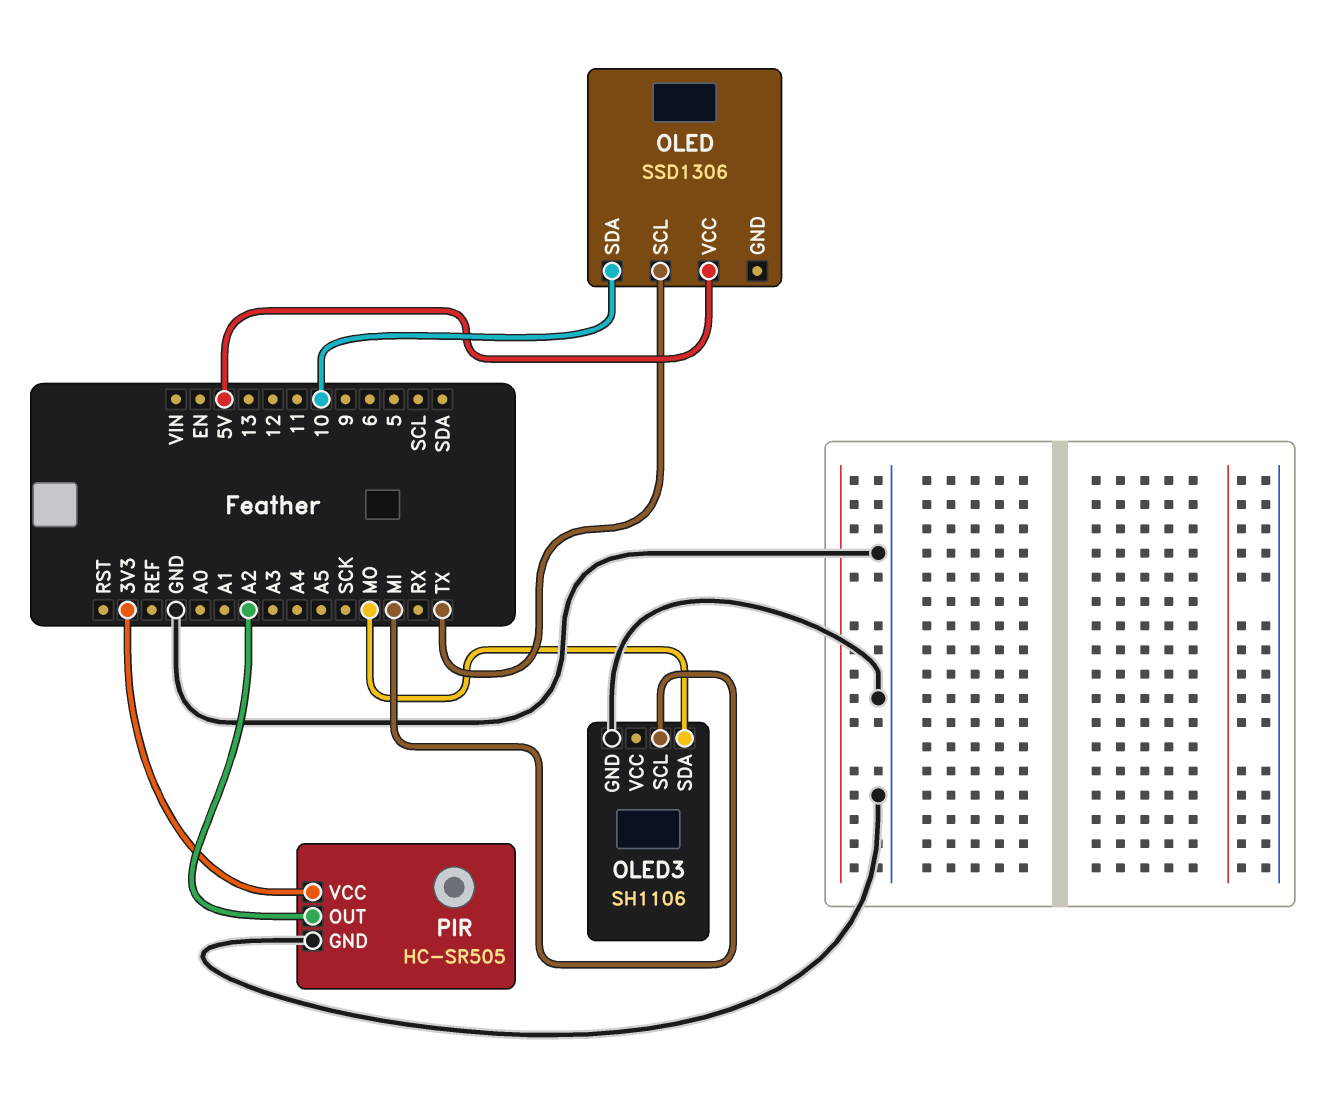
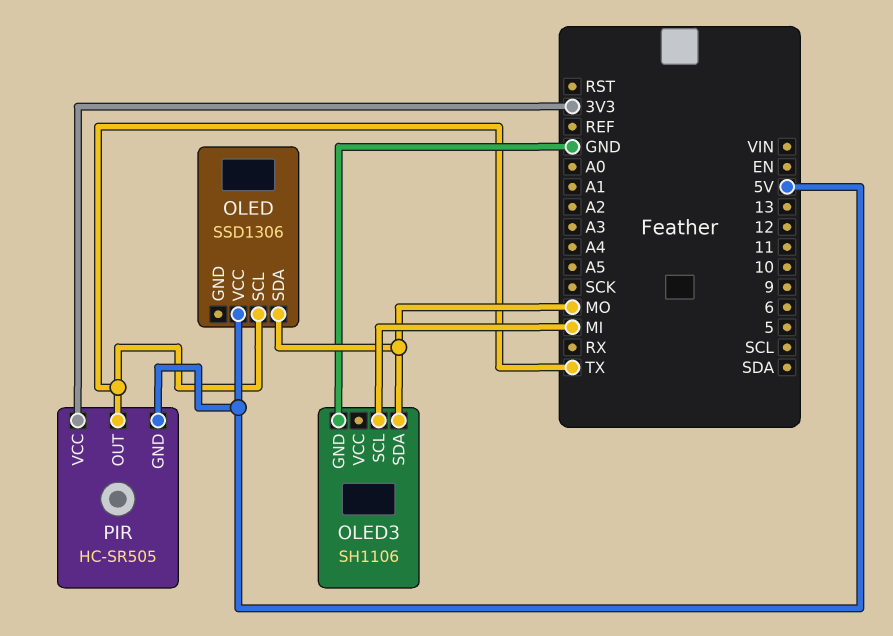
OLED pin SDA: 10 -> MO
PIR pin GND: GND -> 5V
PIR pin OUT: A2 -> TX

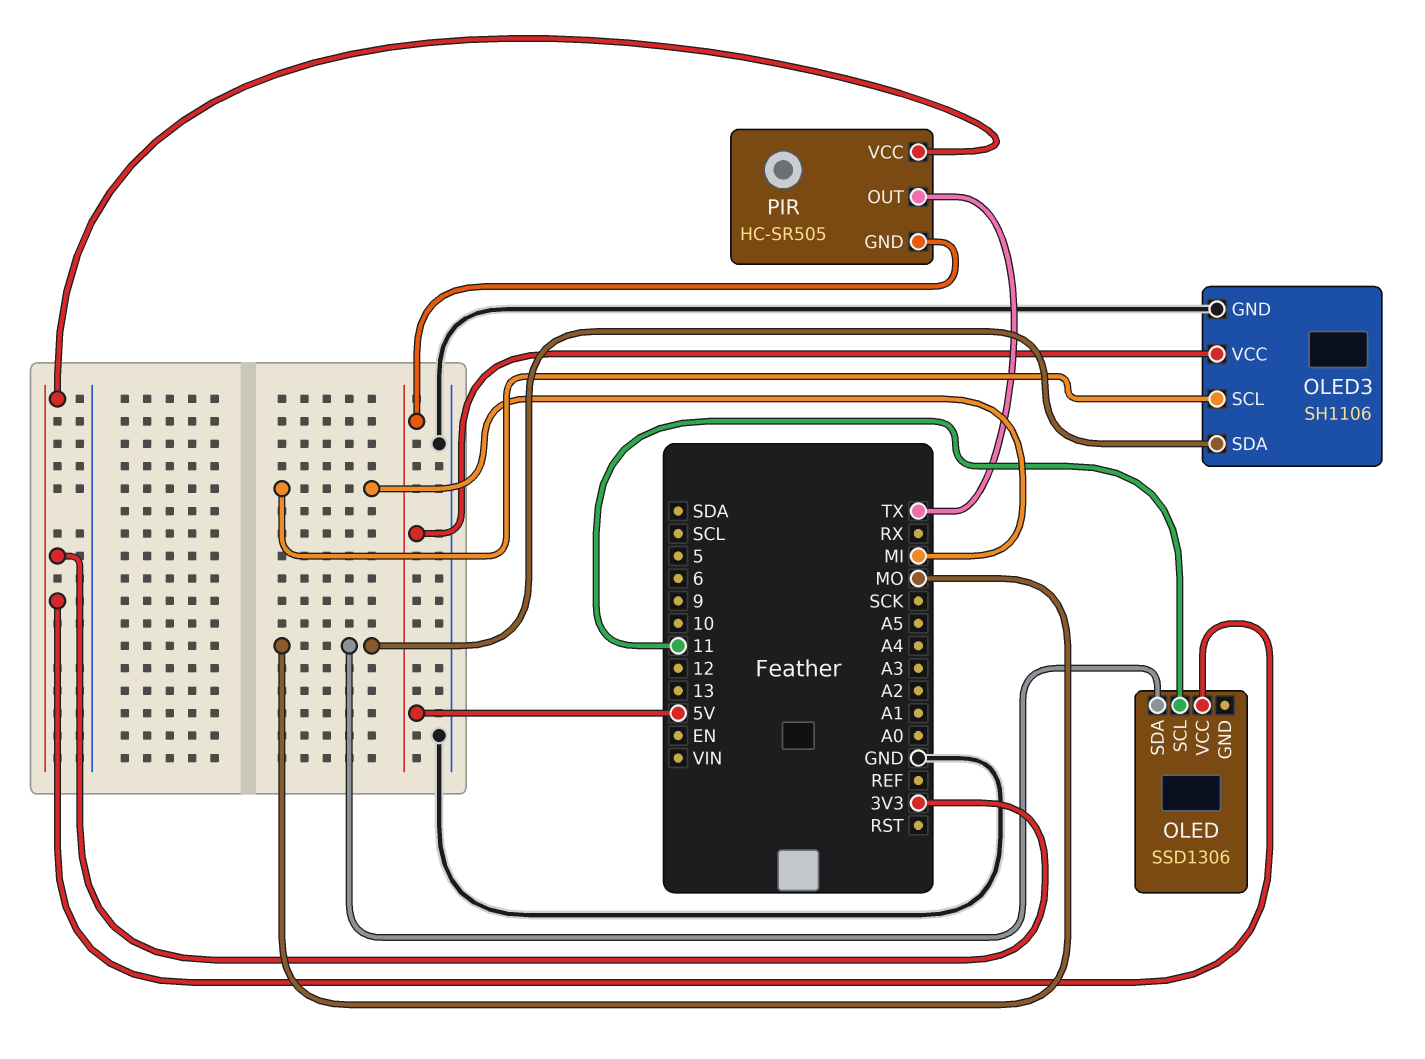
OLED pin SCL: TX -> 11
OLED pin VCC: 5V -> 3V3
OLED3 pin VCC: none -> 5V

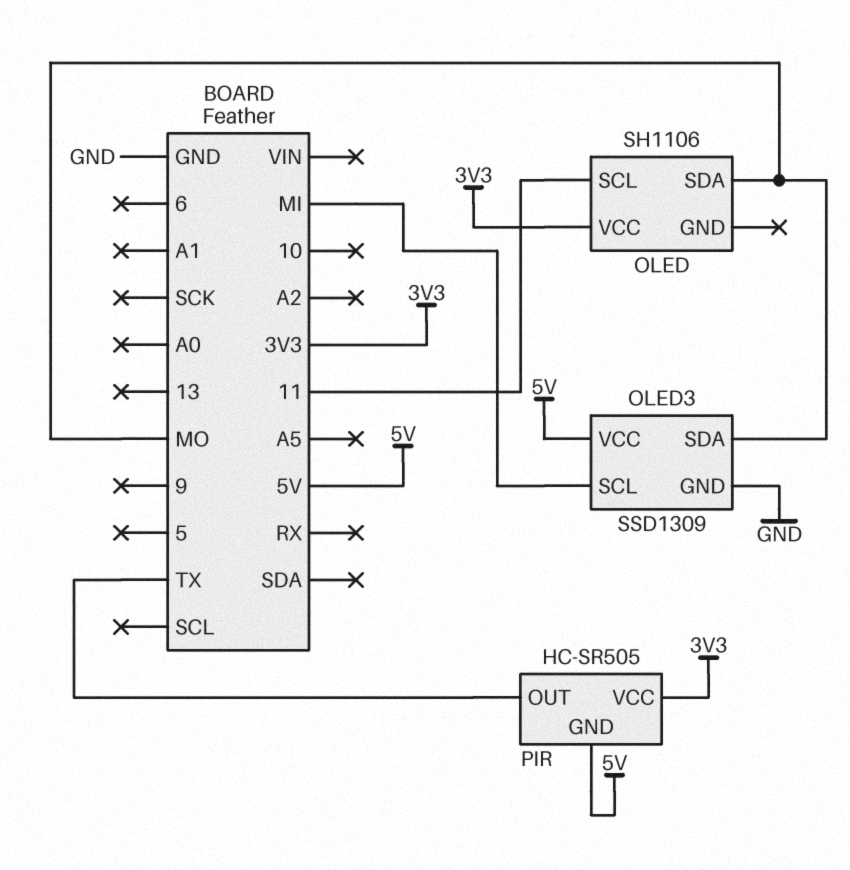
OLED: SSD1306 -> SH1106
OLED3: SH1106 -> SSD1309

